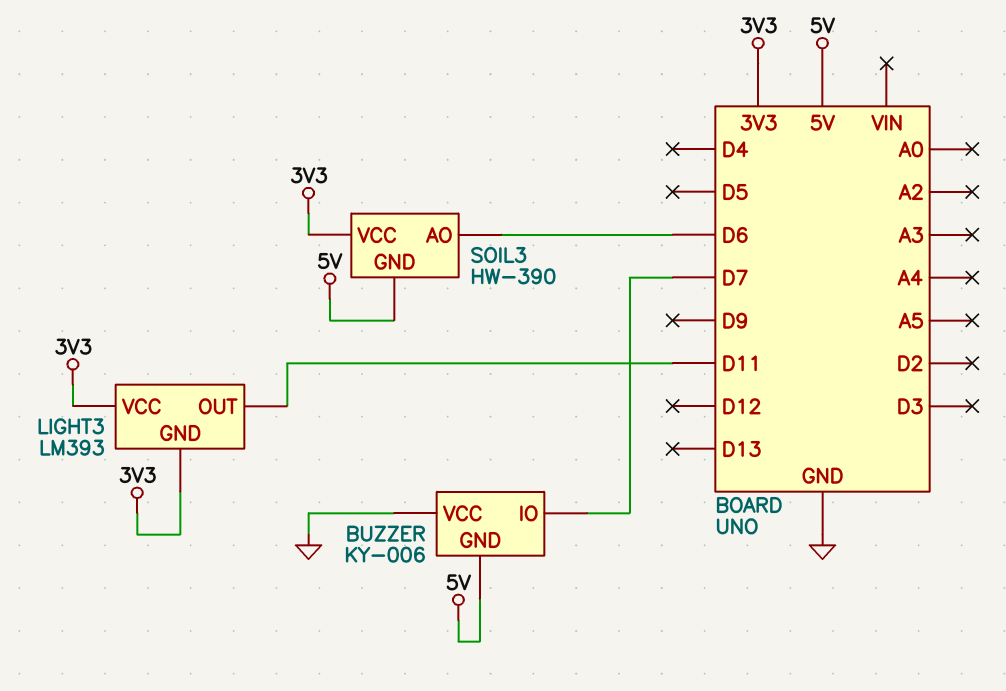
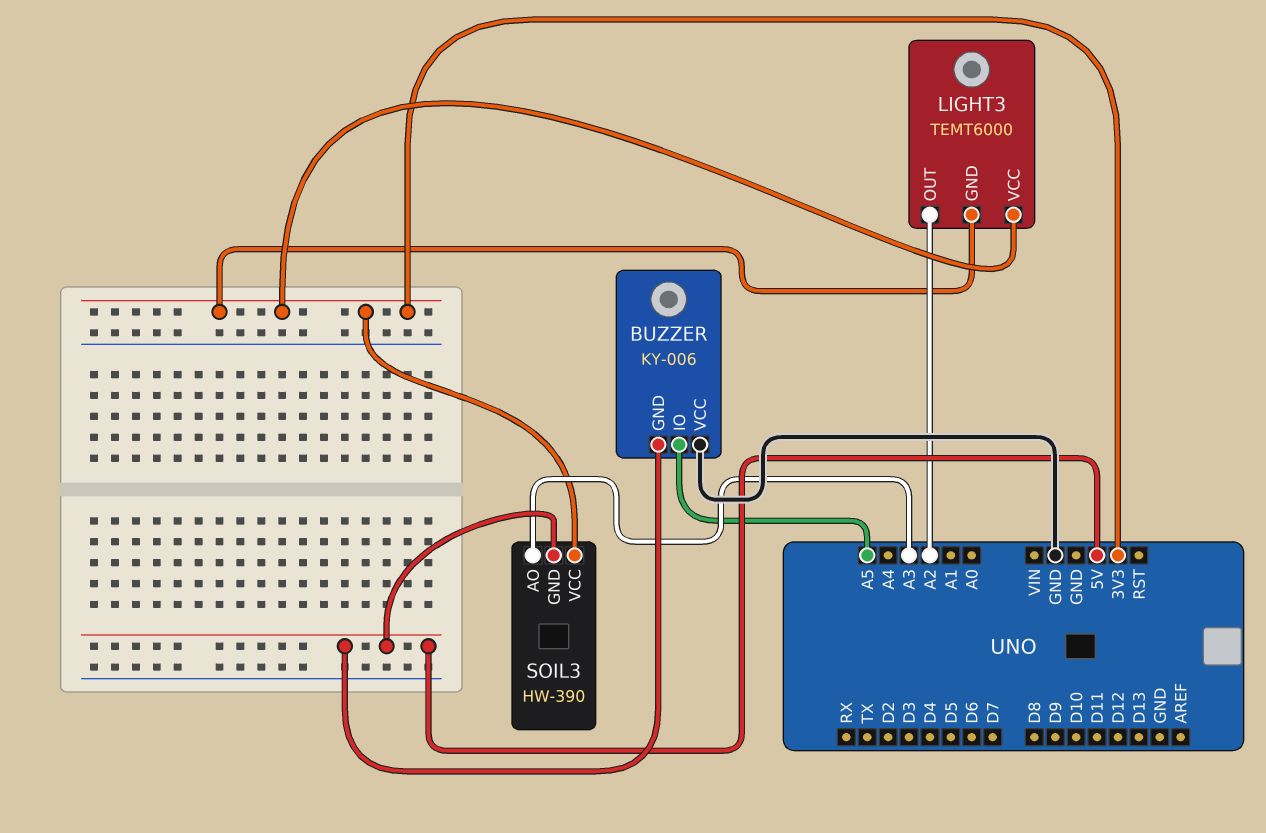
BUZZER pin IO: D7 -> A5
LIGHT3: LM393 -> TEMT6000
LIGHT3 pin OUT: D11 -> A2
SOIL3 pin AO: D6 -> A3

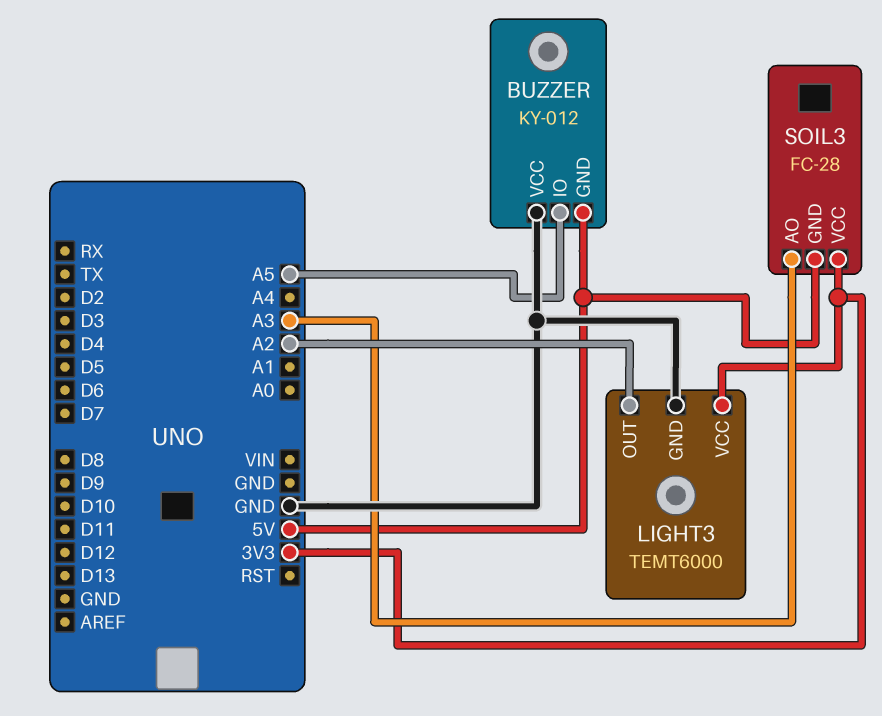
BUZZER: KY-006 -> KY-012
LIGHT3 pin GND: 3V3 -> GND
SOIL3: HW-390 -> FC-28

